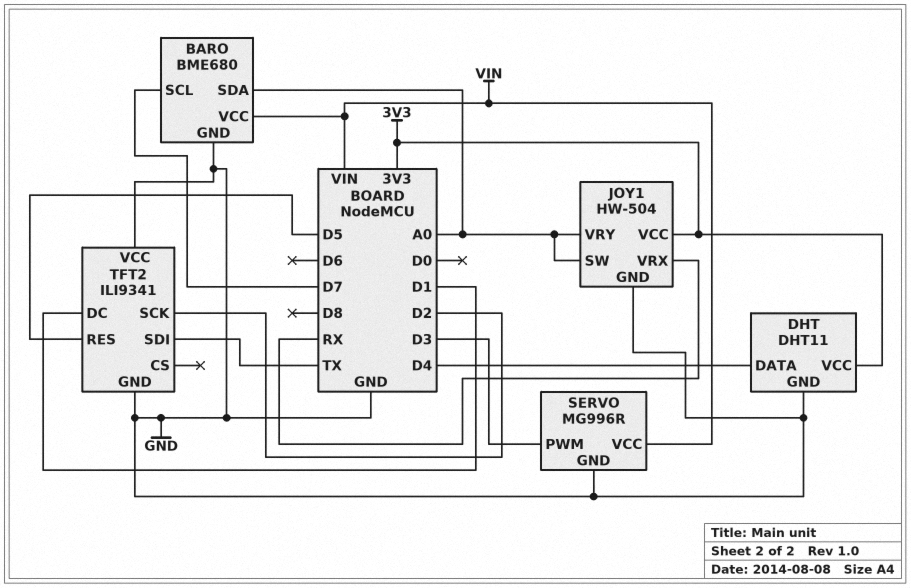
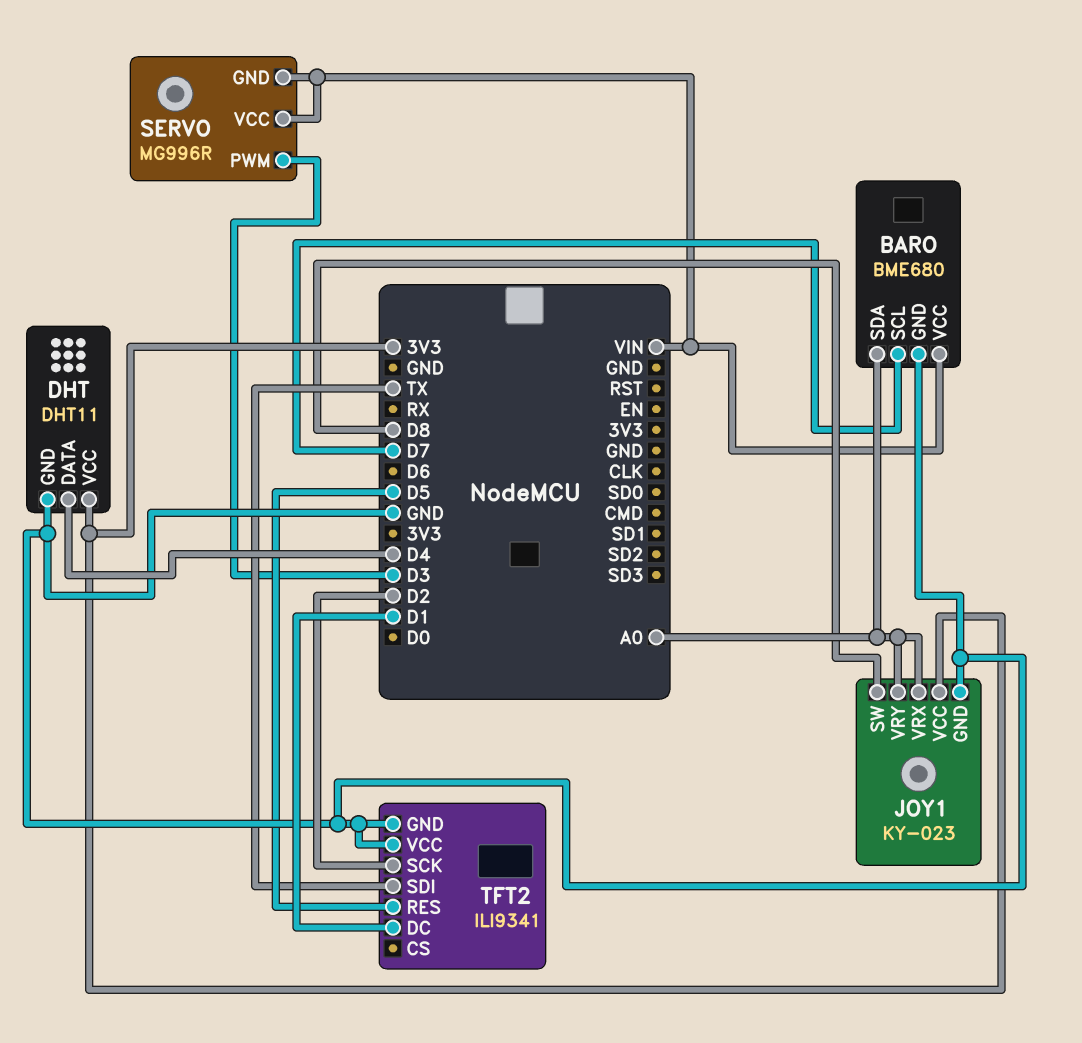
JOY1: HW-504 -> KY-023
JOY1 pin SW: A0 -> D8
JOY1 pin VRX: RX -> A0
SERVO pin GND: GND -> VIN

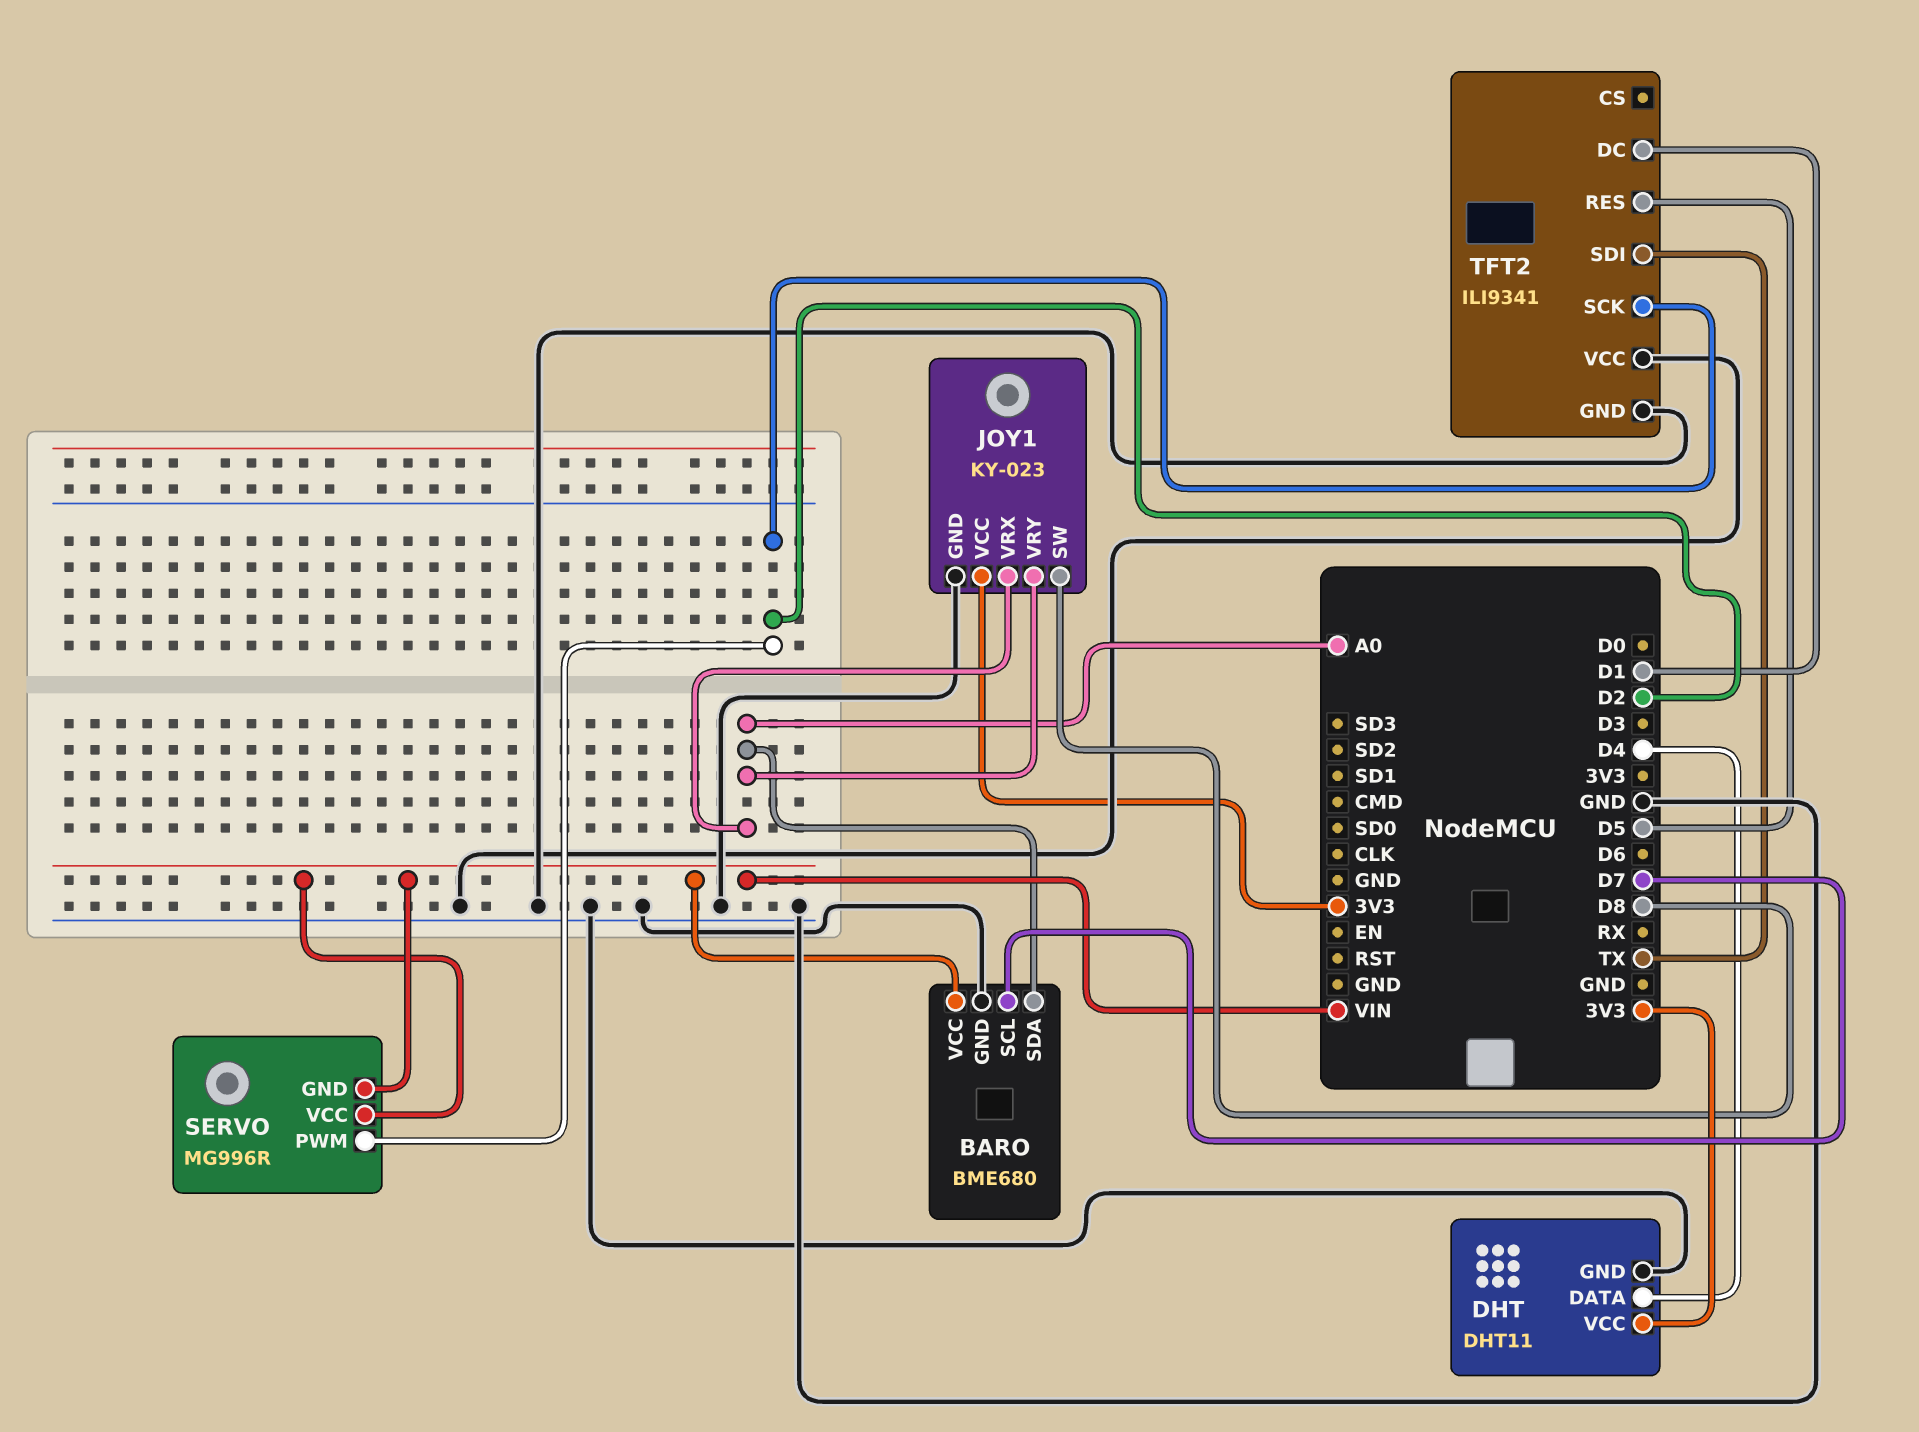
SERVO pin PWM: D3 -> D2

